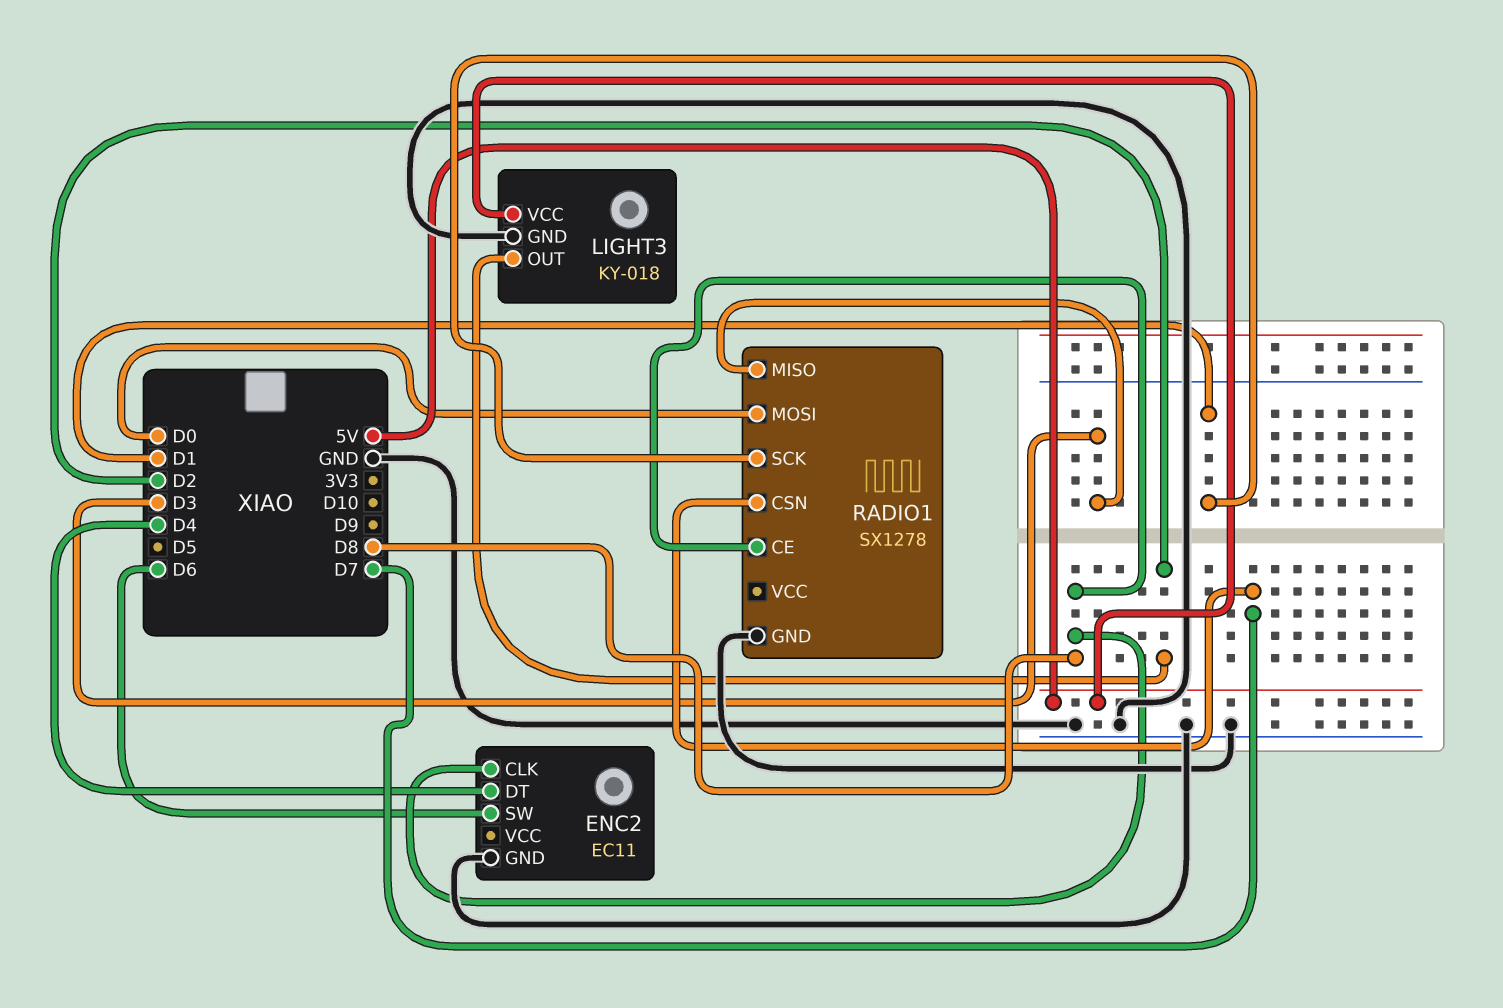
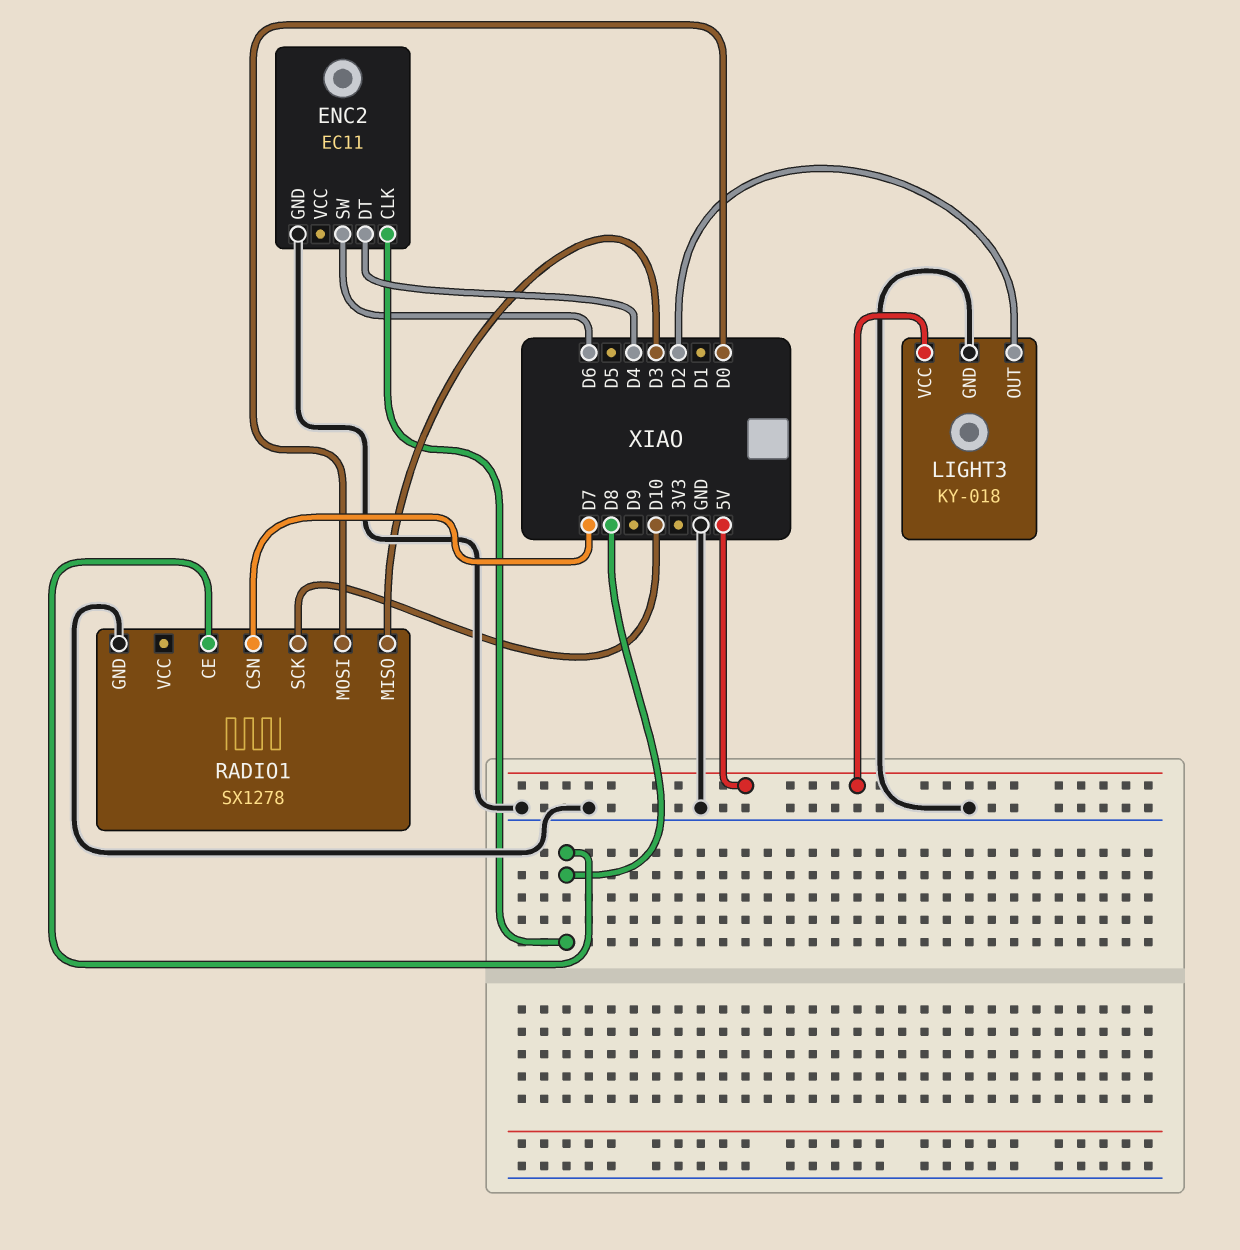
RADIO1 pin SCK: D1 -> D10

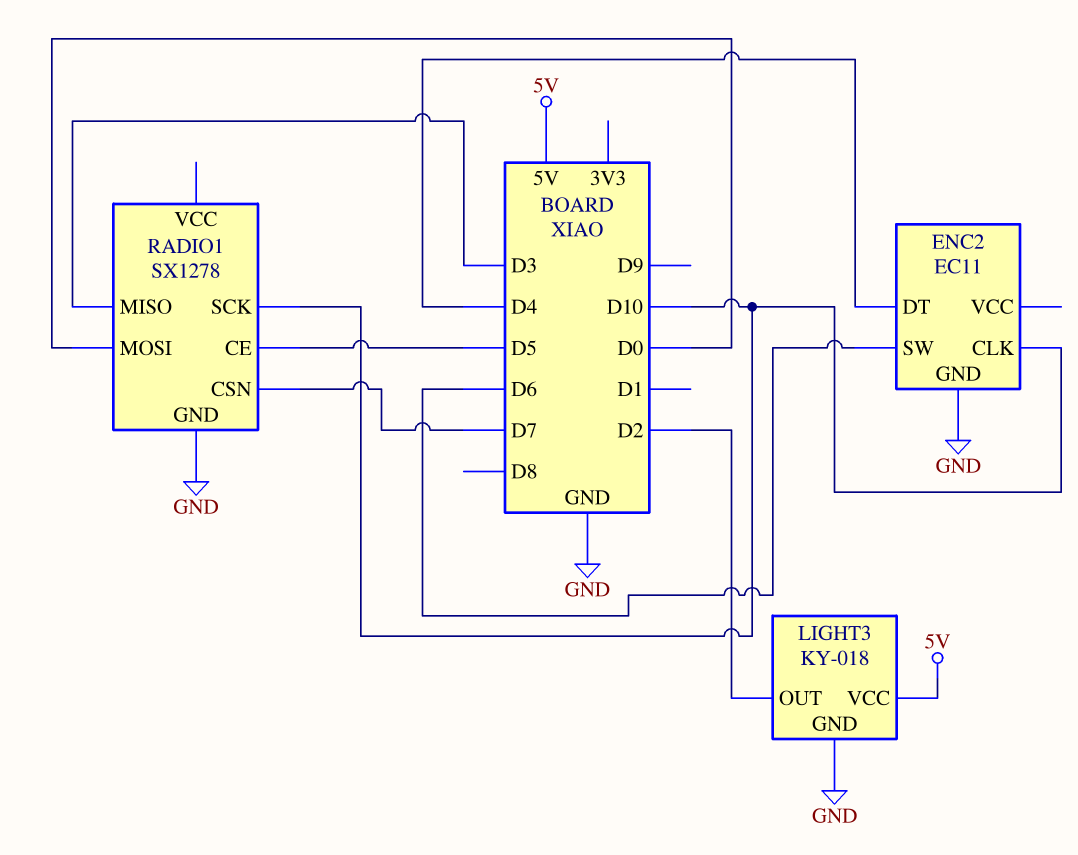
ENC2 pin CLK: D8 -> D10
RADIO1 pin CE: D8 -> D5

